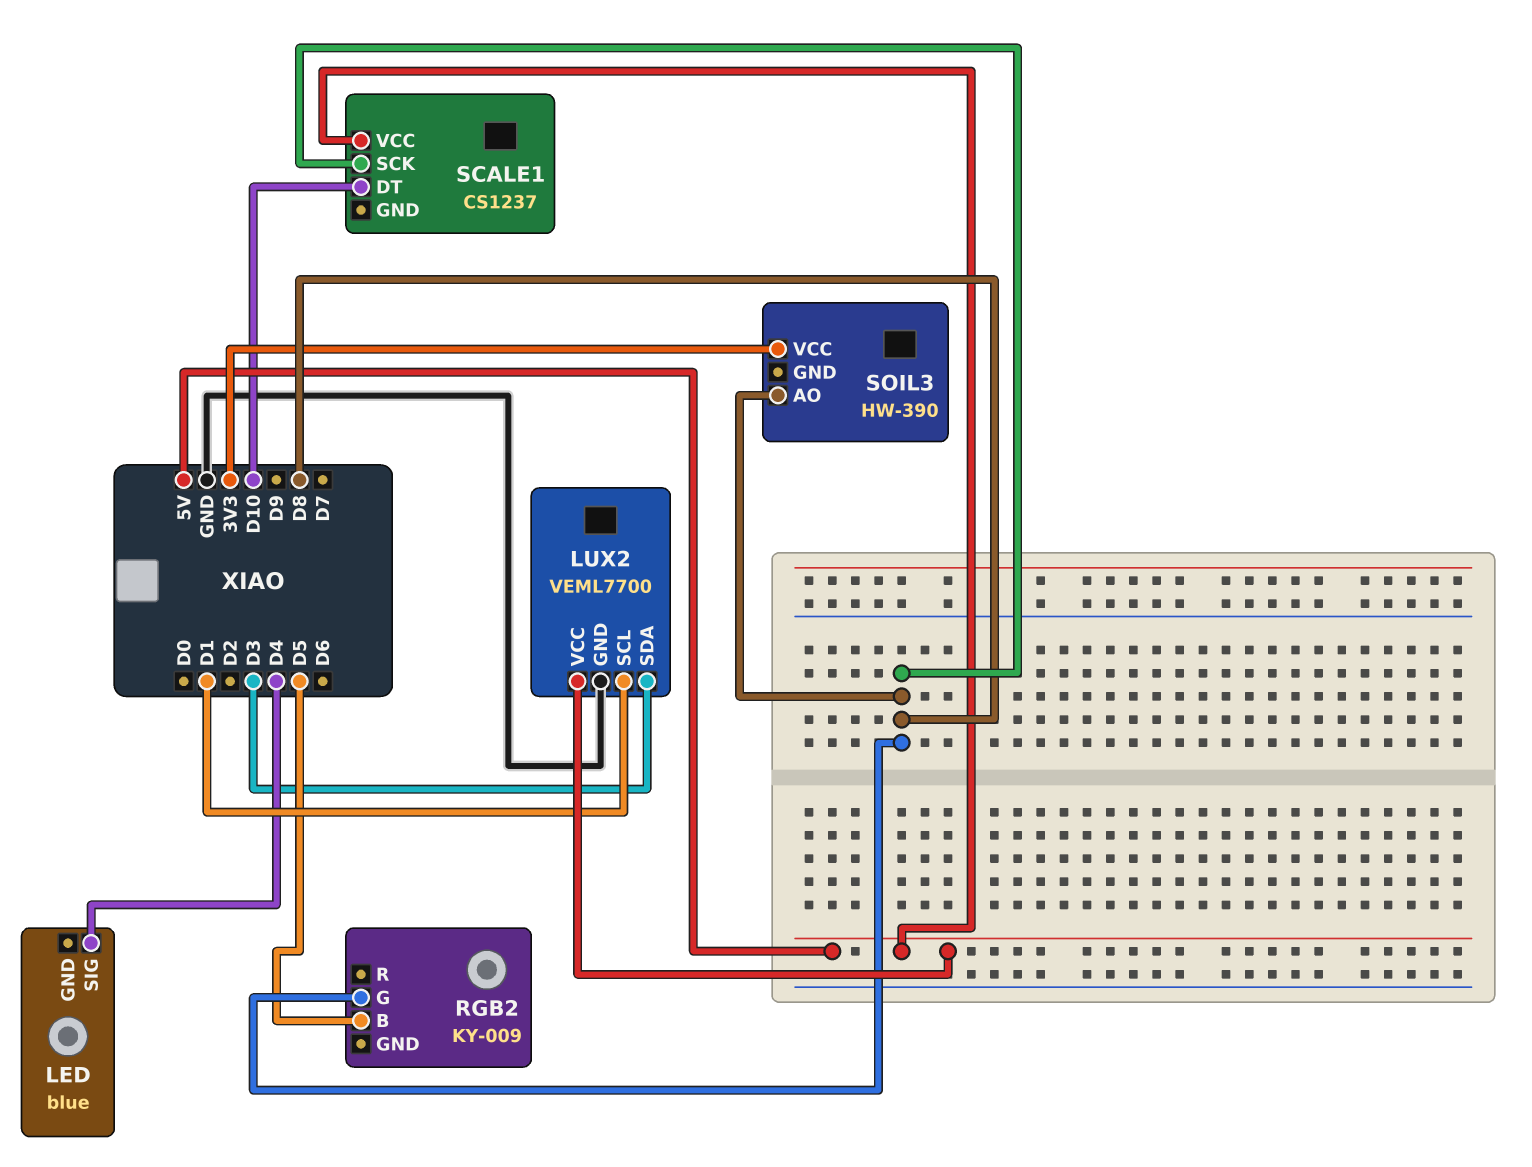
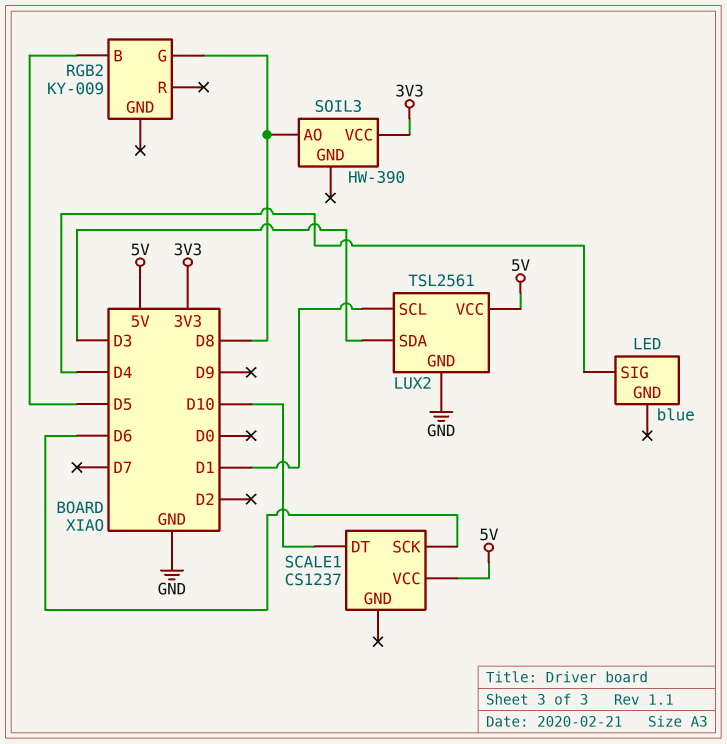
LUX2: VEML7700 -> TSL2561
SCALE1 pin SCK: D8 -> D6

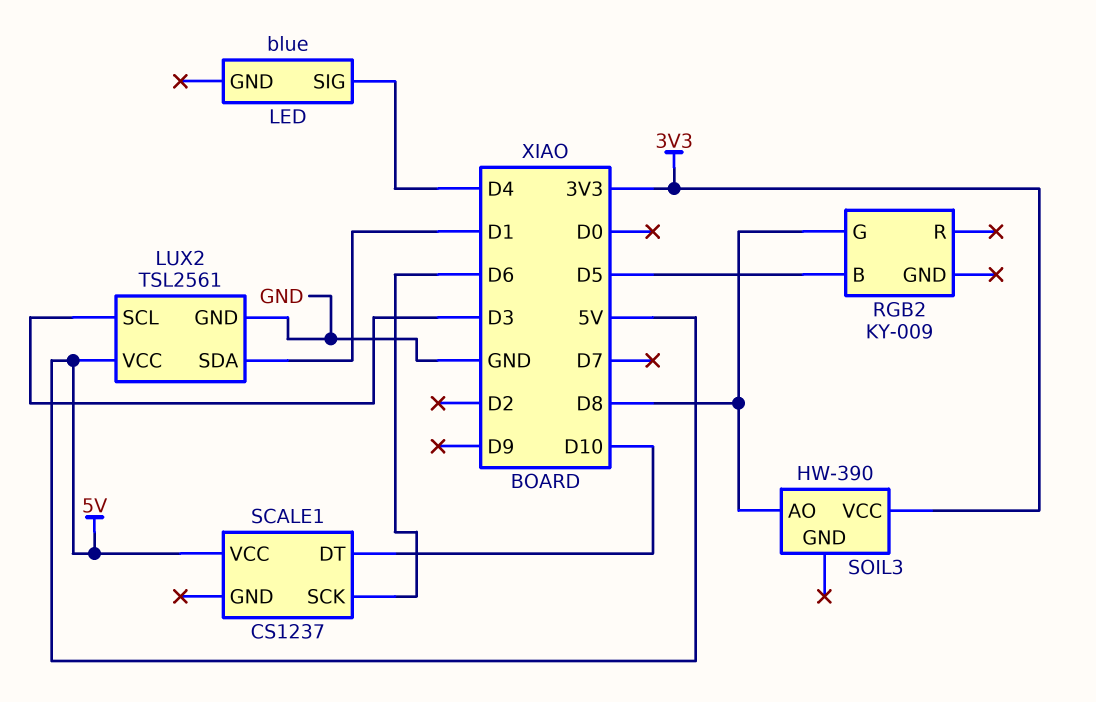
LUX2 pin SCL: D1 -> D3
LUX2 pin SDA: D3 -> D1

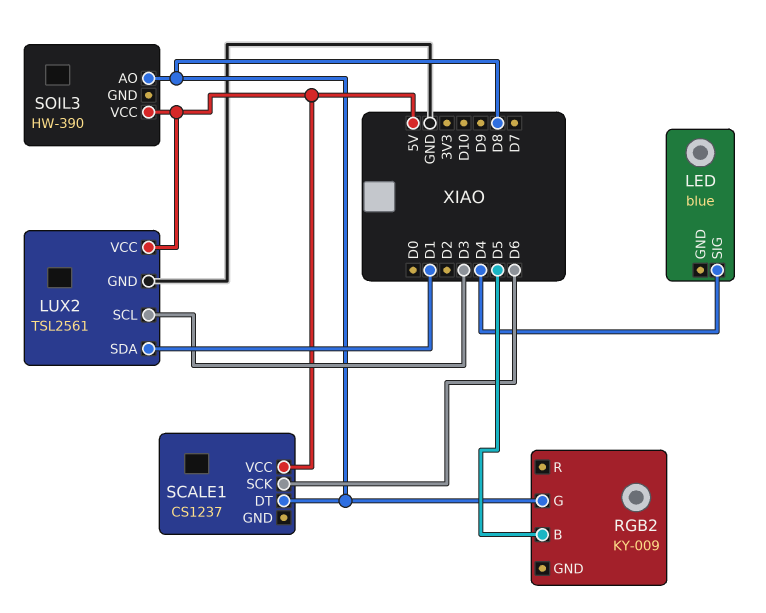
SCALE1 pin DT: D10 -> D8
SOIL3 pin VCC: 3V3 -> 5V

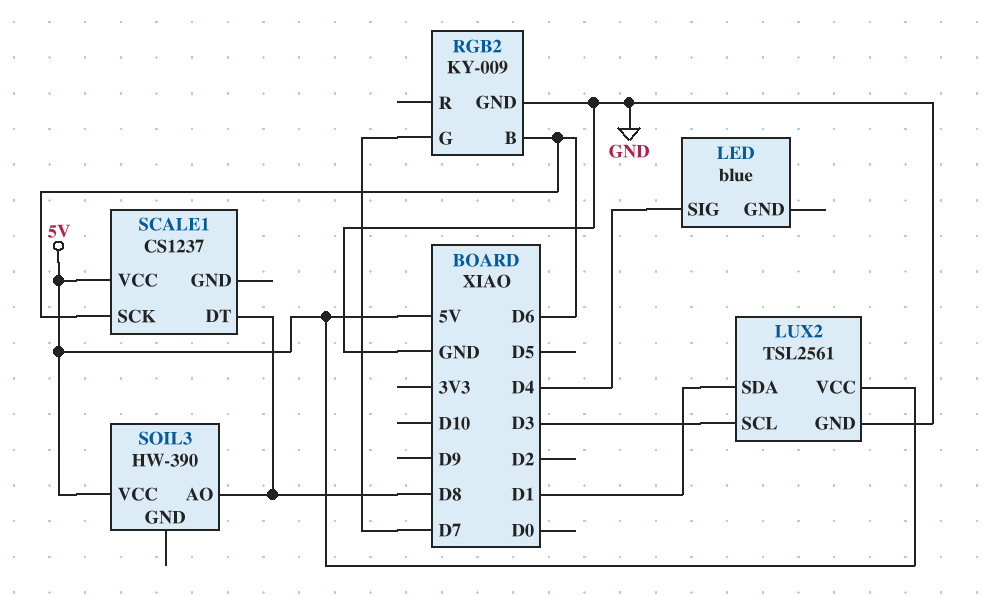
RGB2 pin B: D5 -> D6
RGB2 pin G: D8 -> D7
RGB2 pin GND: none -> GND

